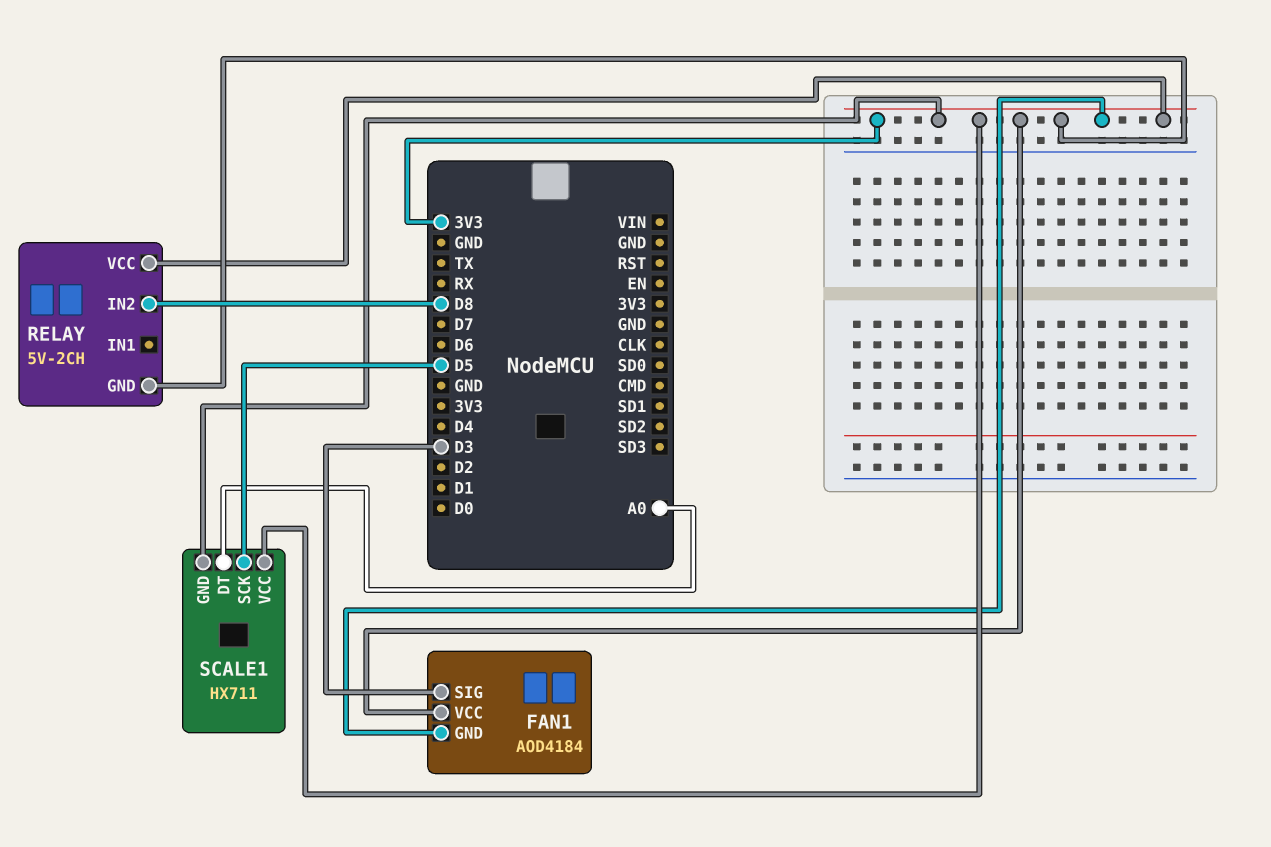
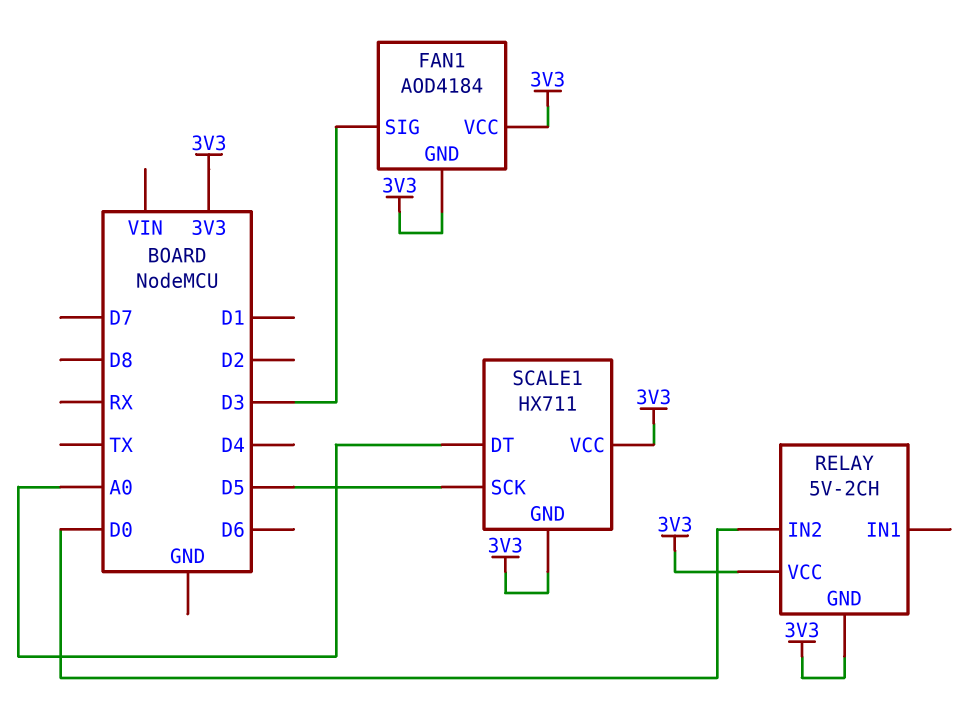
RELAY pin IN2: D8 -> D0

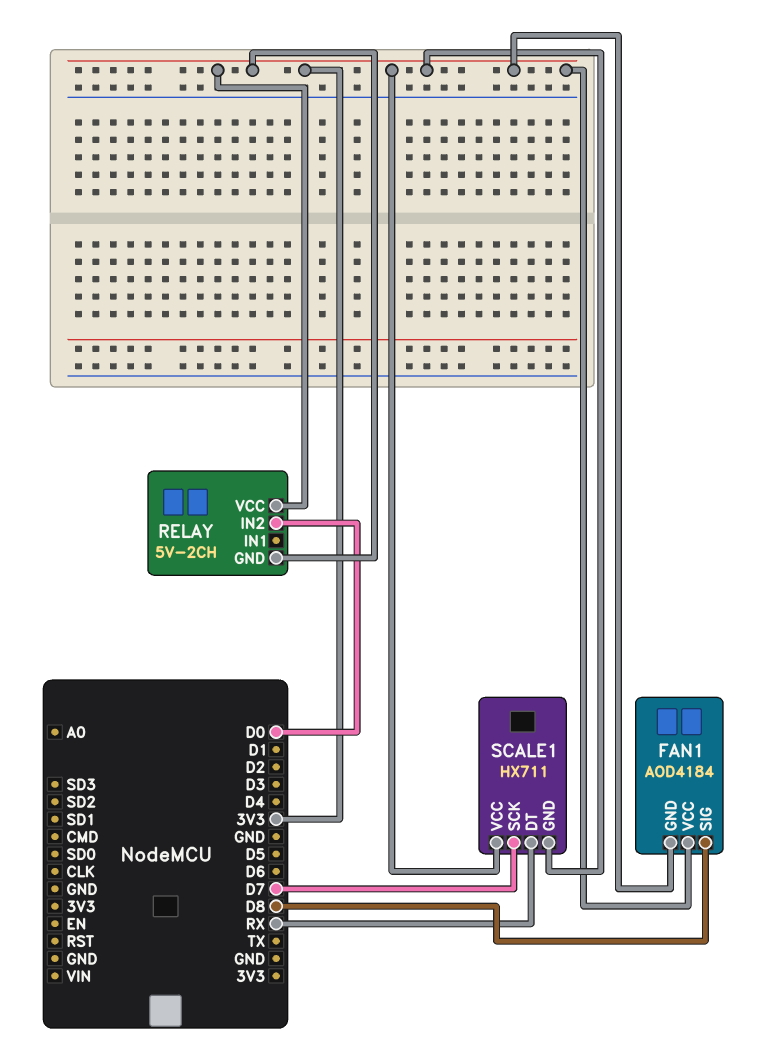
FAN1 pin SIG: D3 -> D8
SCALE1 pin DT: A0 -> RX
SCALE1 pin SCK: D5 -> D7

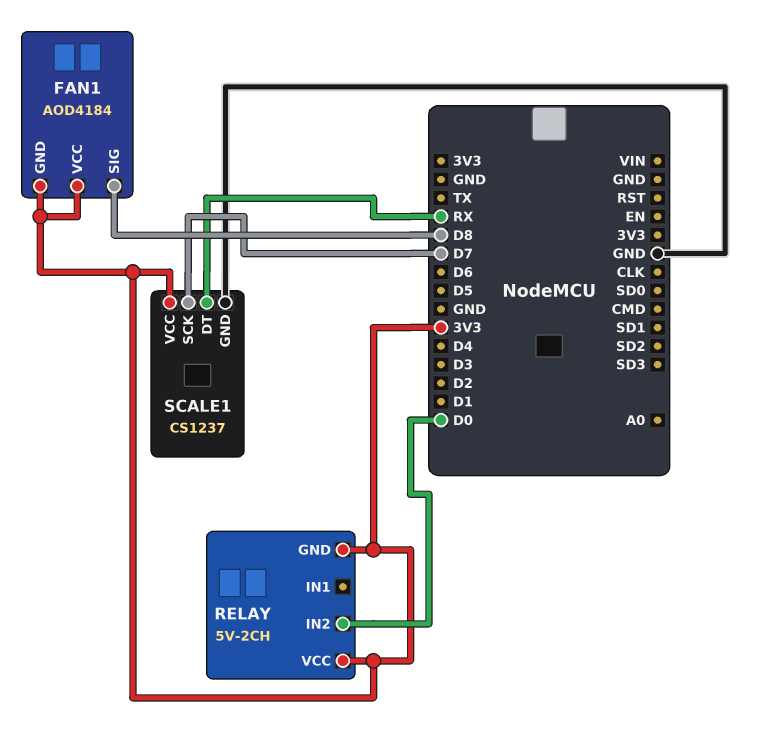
SCALE1: HX711 -> CS1237
SCALE1 pin GND: 3V3 -> GND

